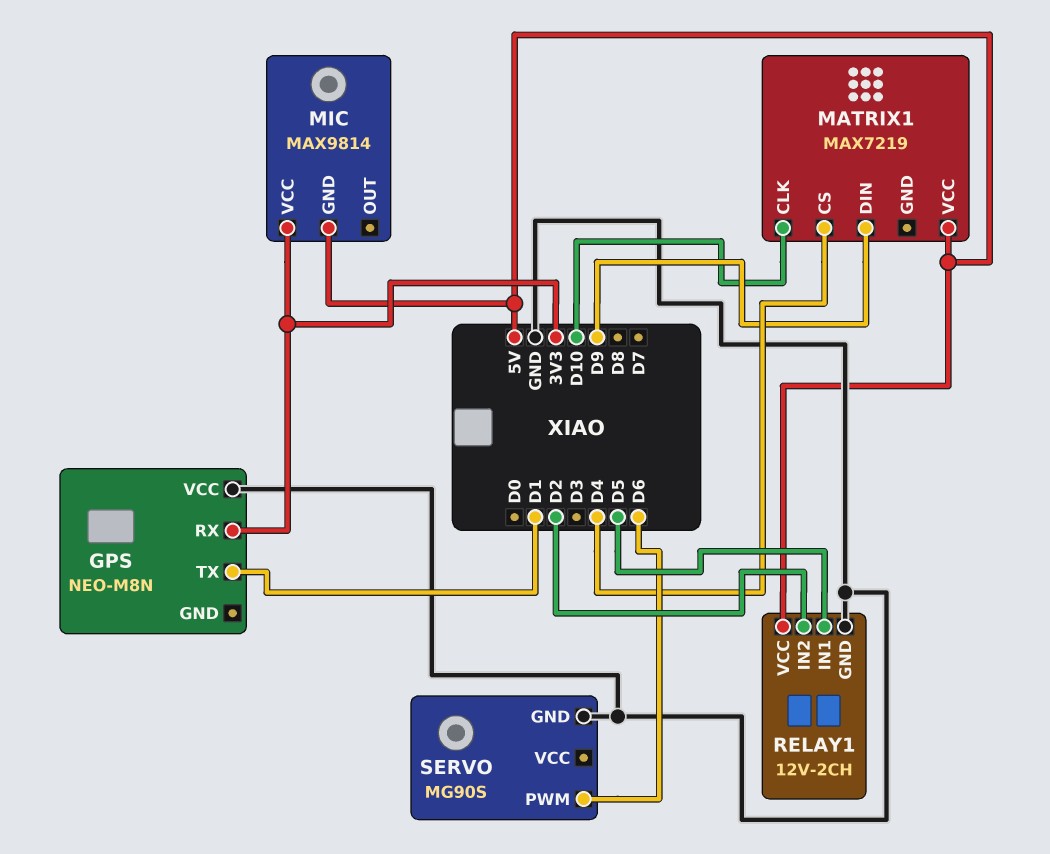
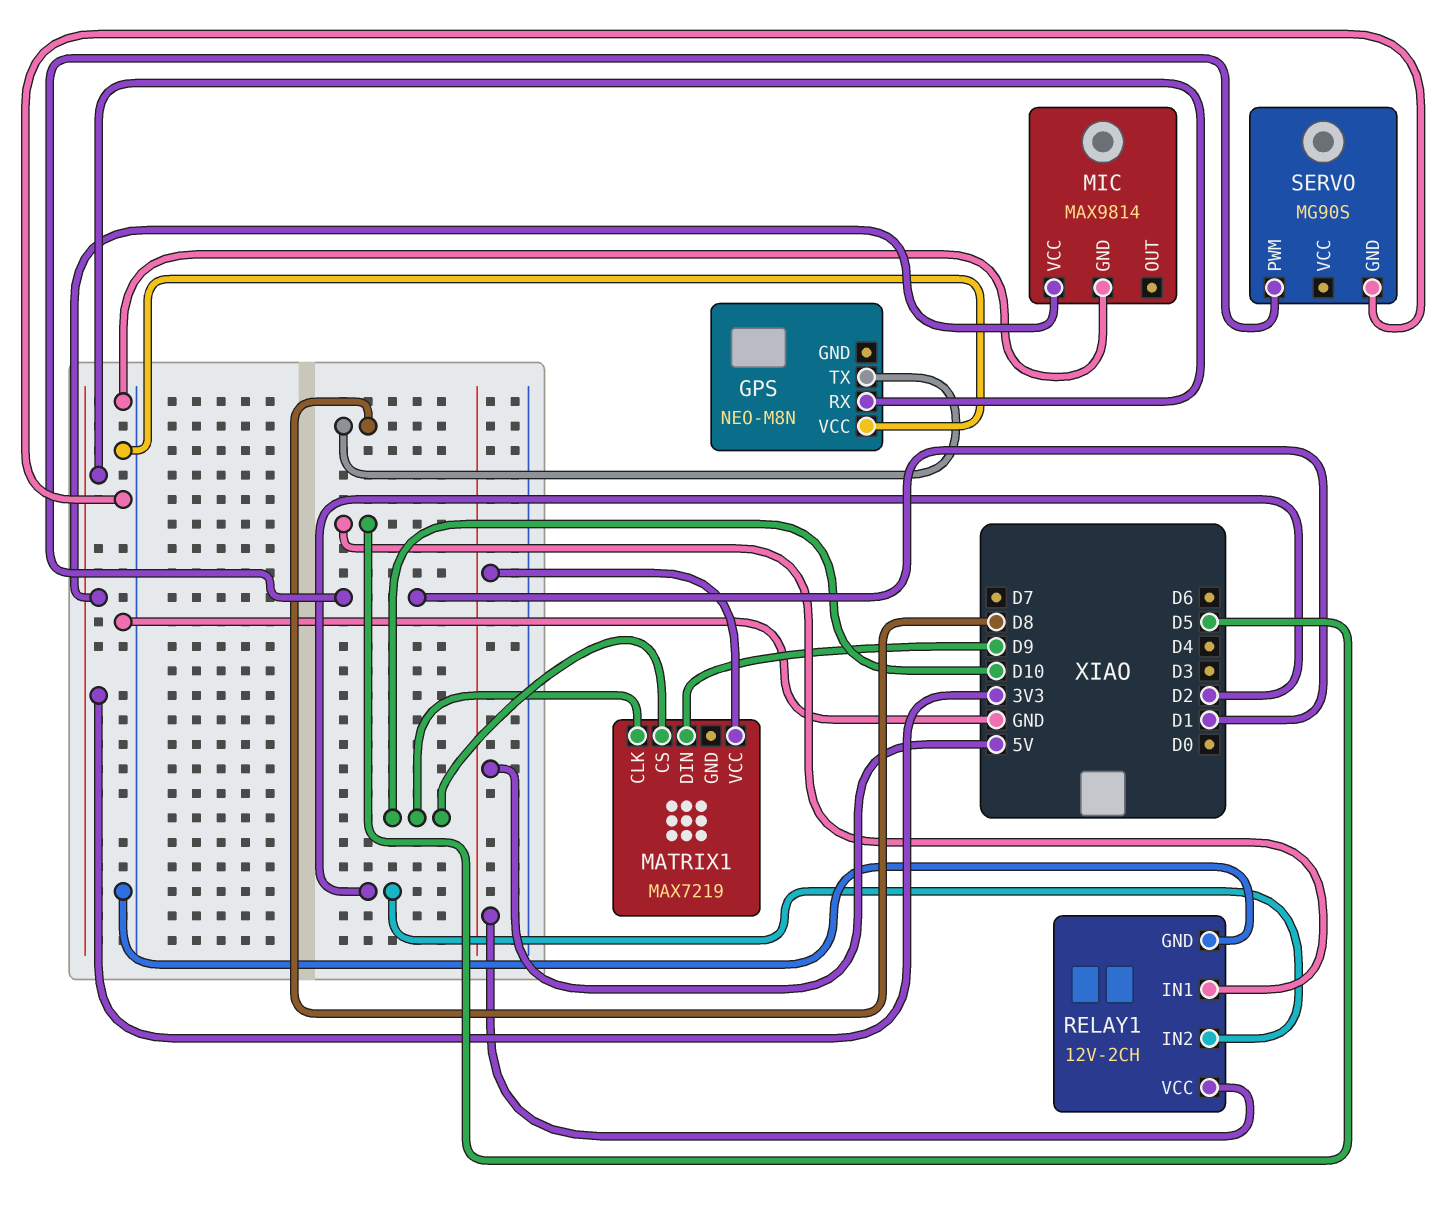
GPS pin TX: D1 -> D8
MATRIX1 pin CS: D4 -> D10
MIC pin GND: 5V -> GND
SERVO pin PWM: D6 -> D1

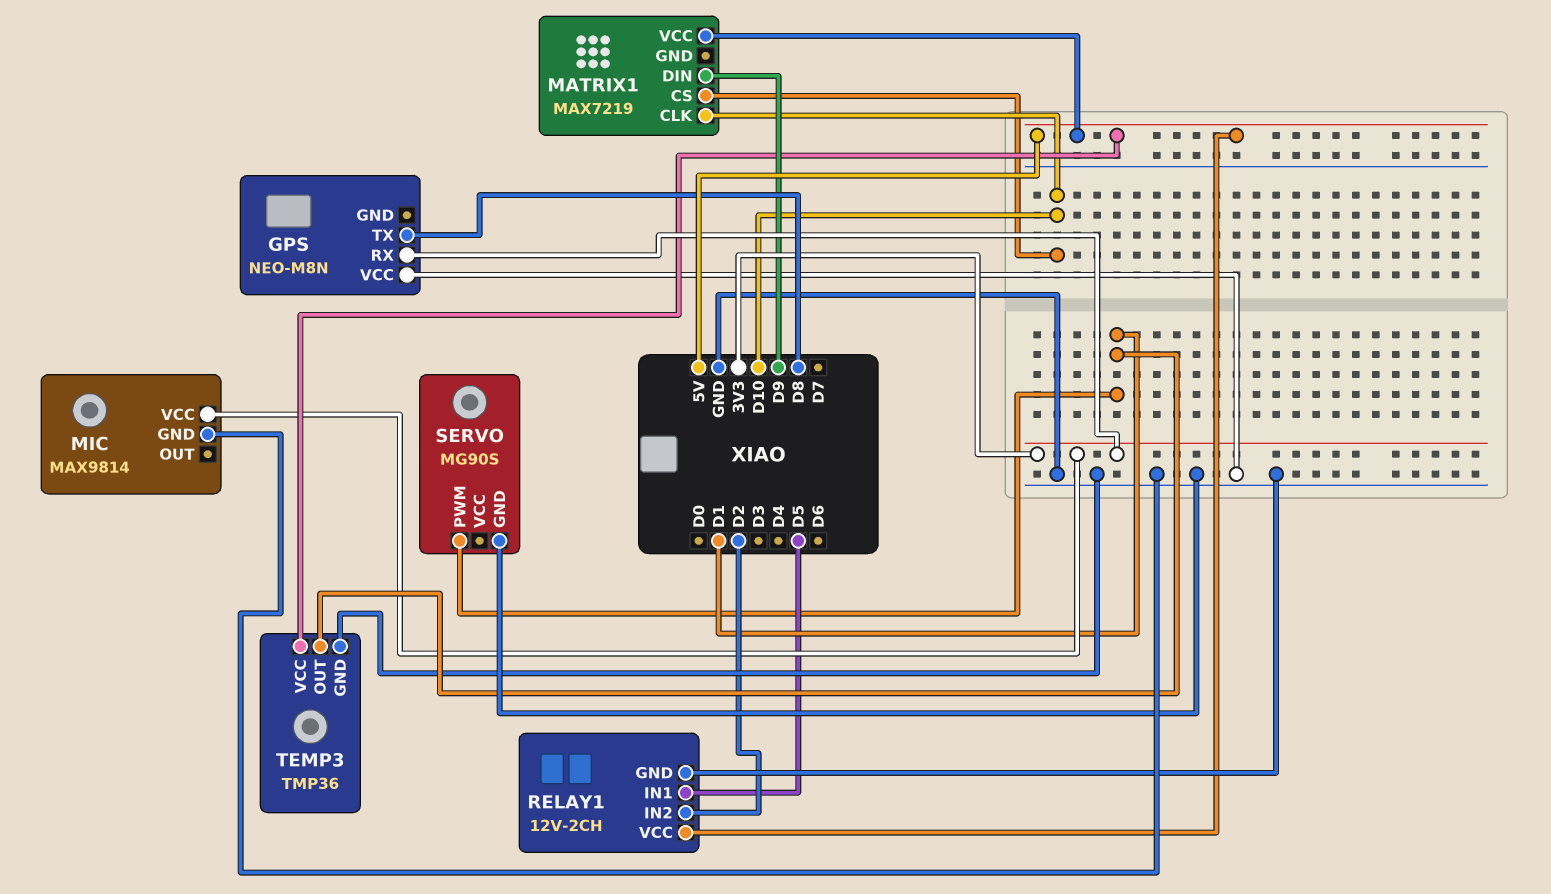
TEMP3: none -> TMP36
TEMP3 pin GND: none -> GND
TEMP3 pin OUT: none -> D1
TEMP3 pin VCC: none -> 5V

